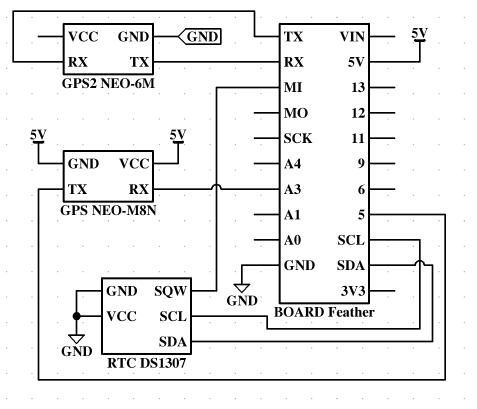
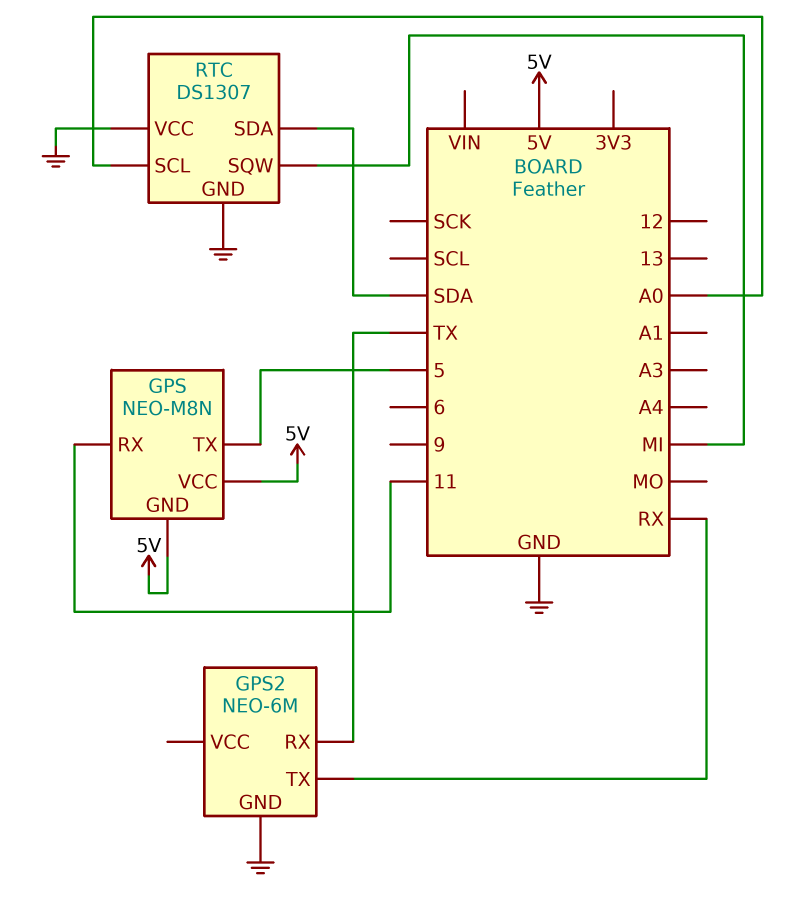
GPS pin RX: A3 -> 11
RTC pin SCL: SCL -> A0

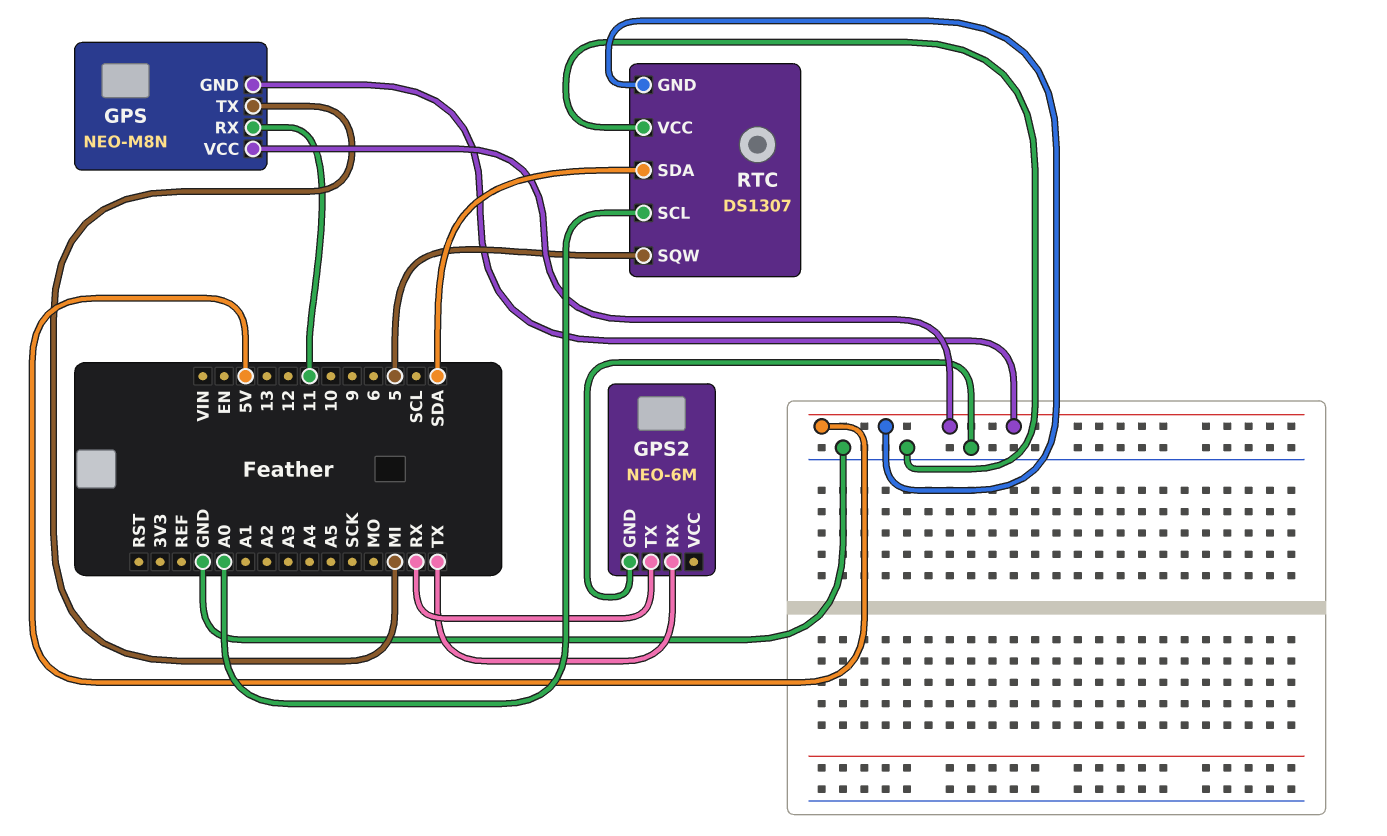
GPS pin TX: 5 -> MI
RTC pin GND: GND -> 5V
RTC pin SQW: MI -> 5

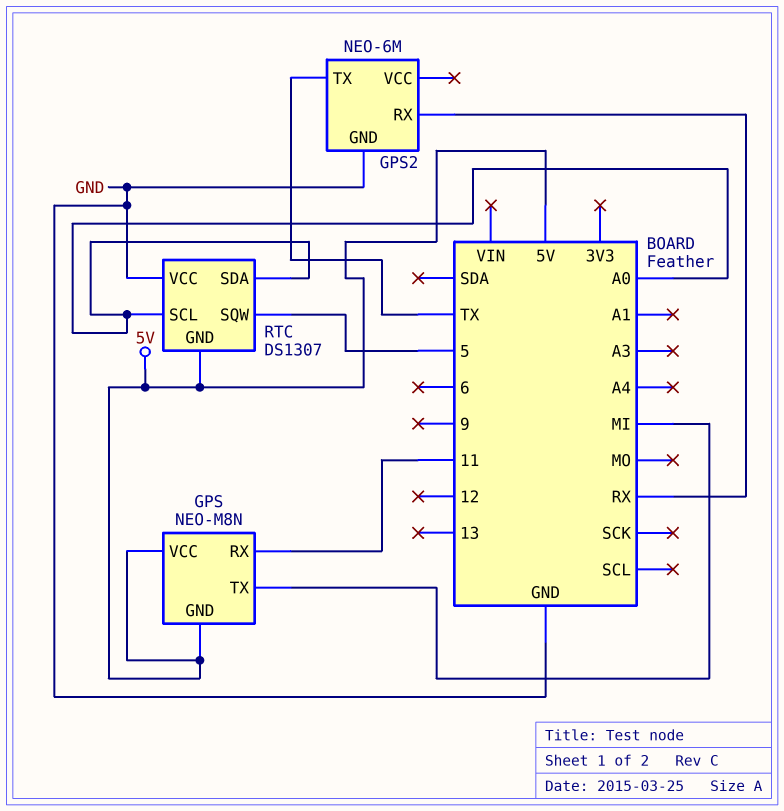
GPS2 pin RX: TX -> RX
GPS2 pin TX: RX -> TX
RTC pin SDA: SDA -> A0

